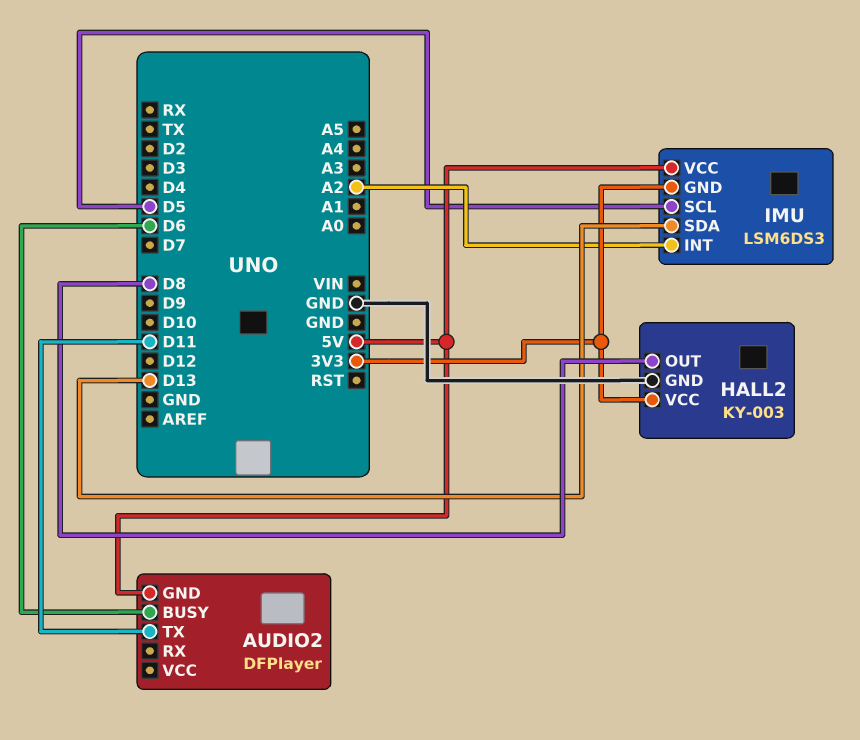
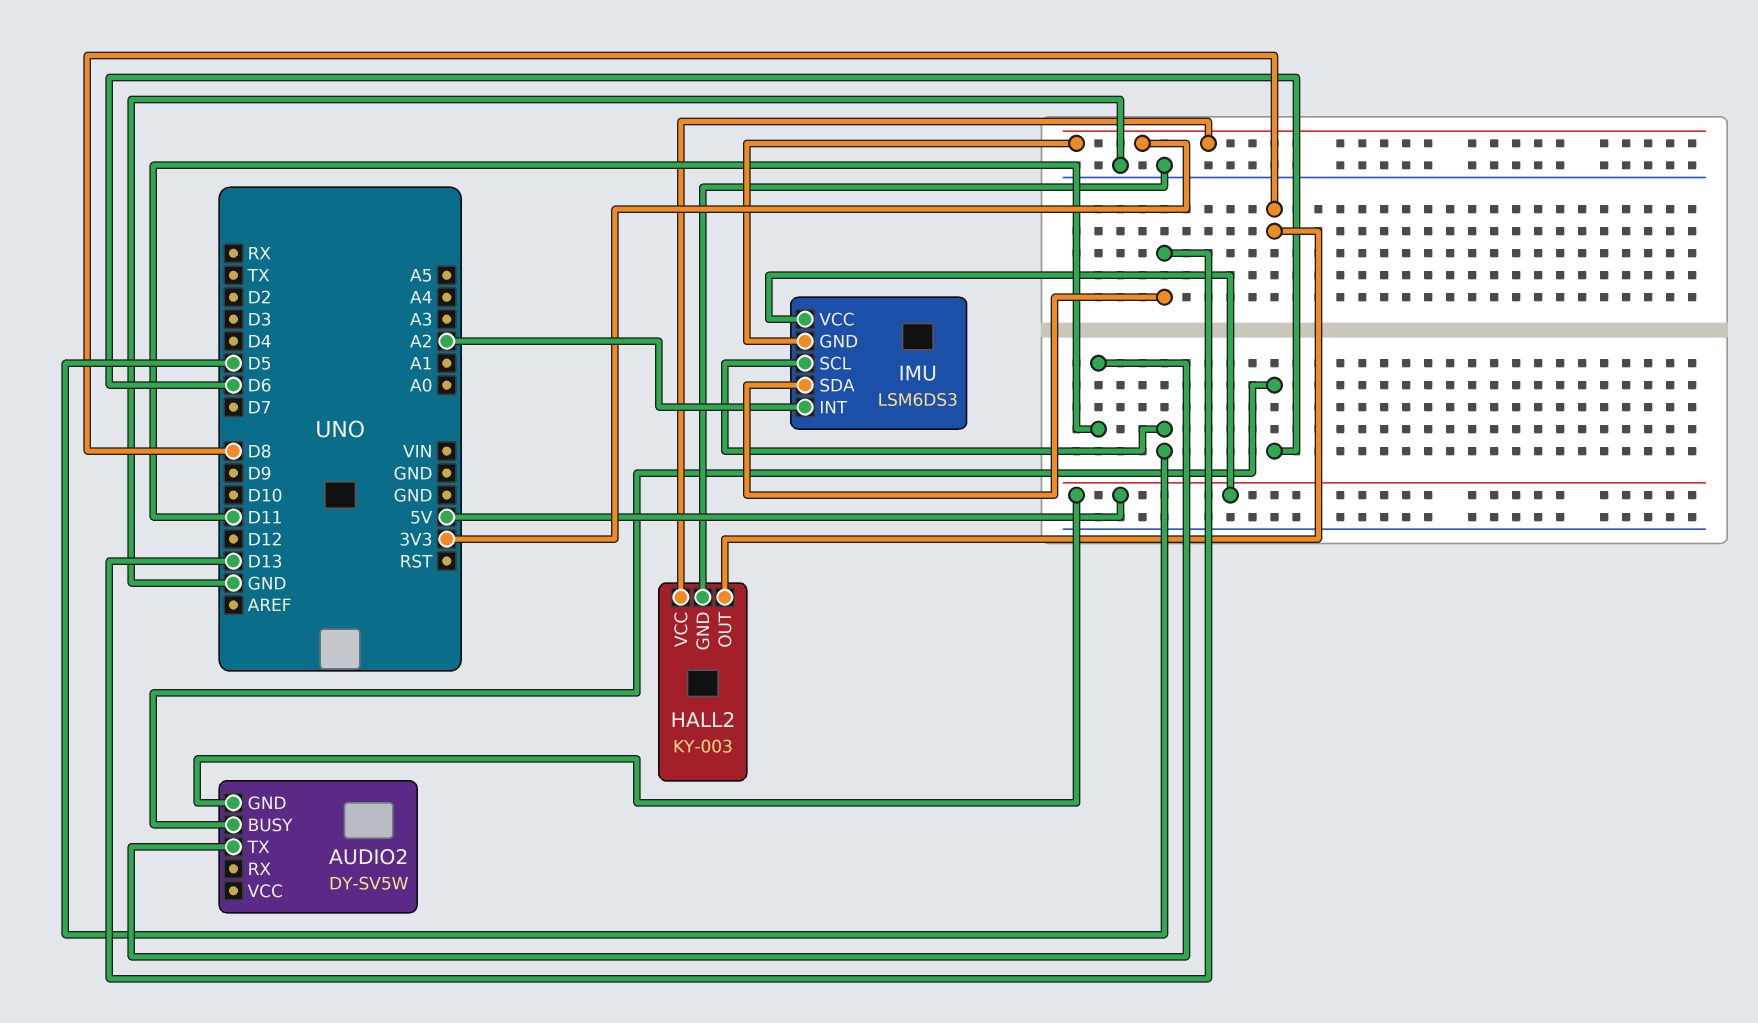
AUDIO2: DFPlayer -> DY-SV5W

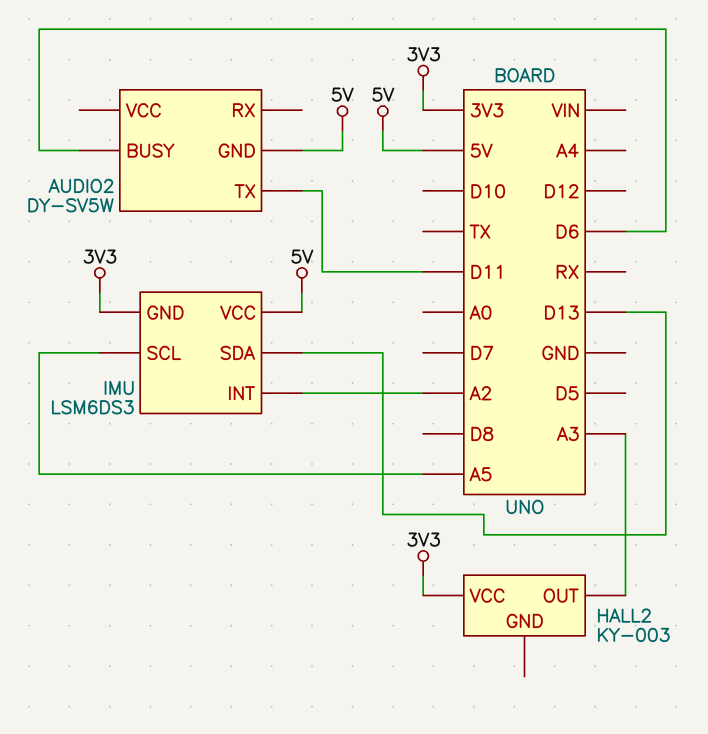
HALL2 pin GND: GND -> none
HALL2 pin OUT: D8 -> A3
IMU pin SCL: D5 -> A5

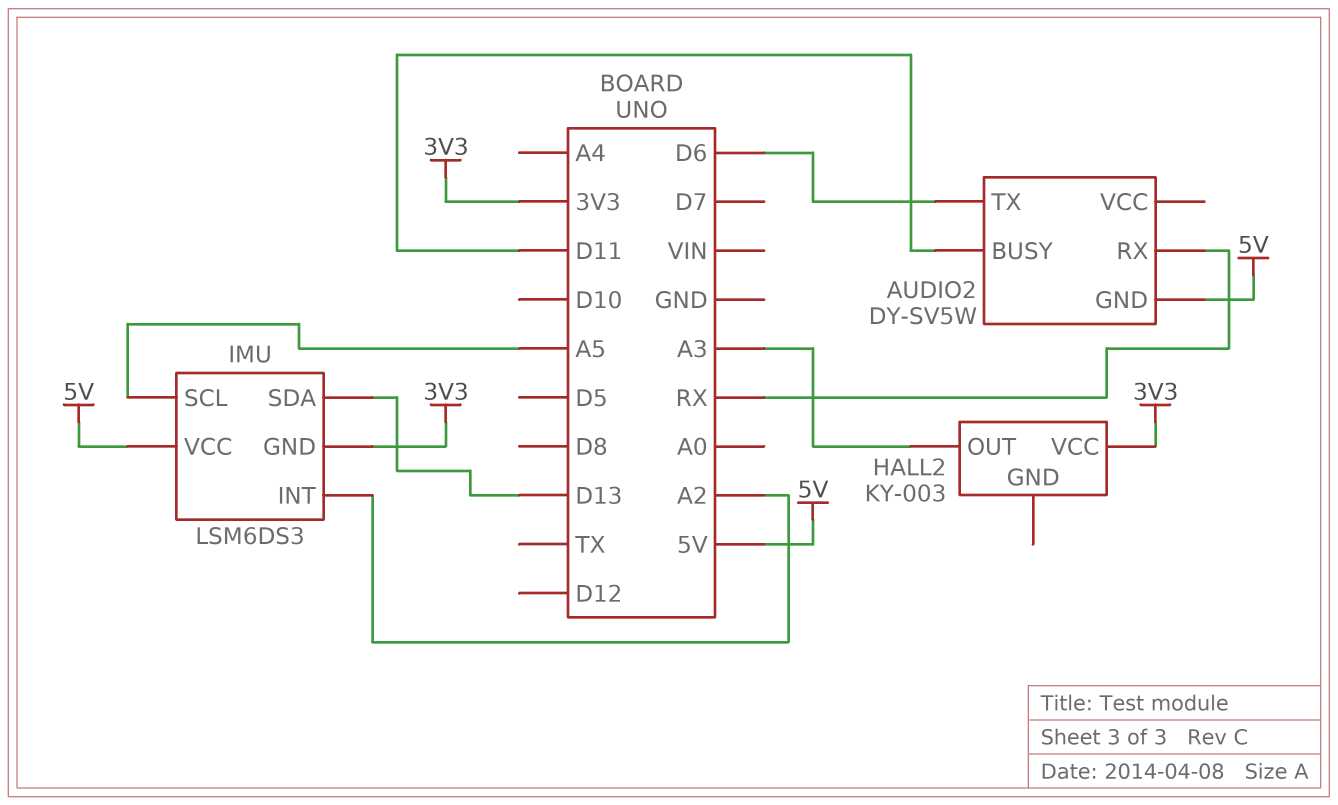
AUDIO2 pin BUSY: D6 -> D11
AUDIO2 pin RX: none -> RX
AUDIO2 pin TX: D11 -> D6

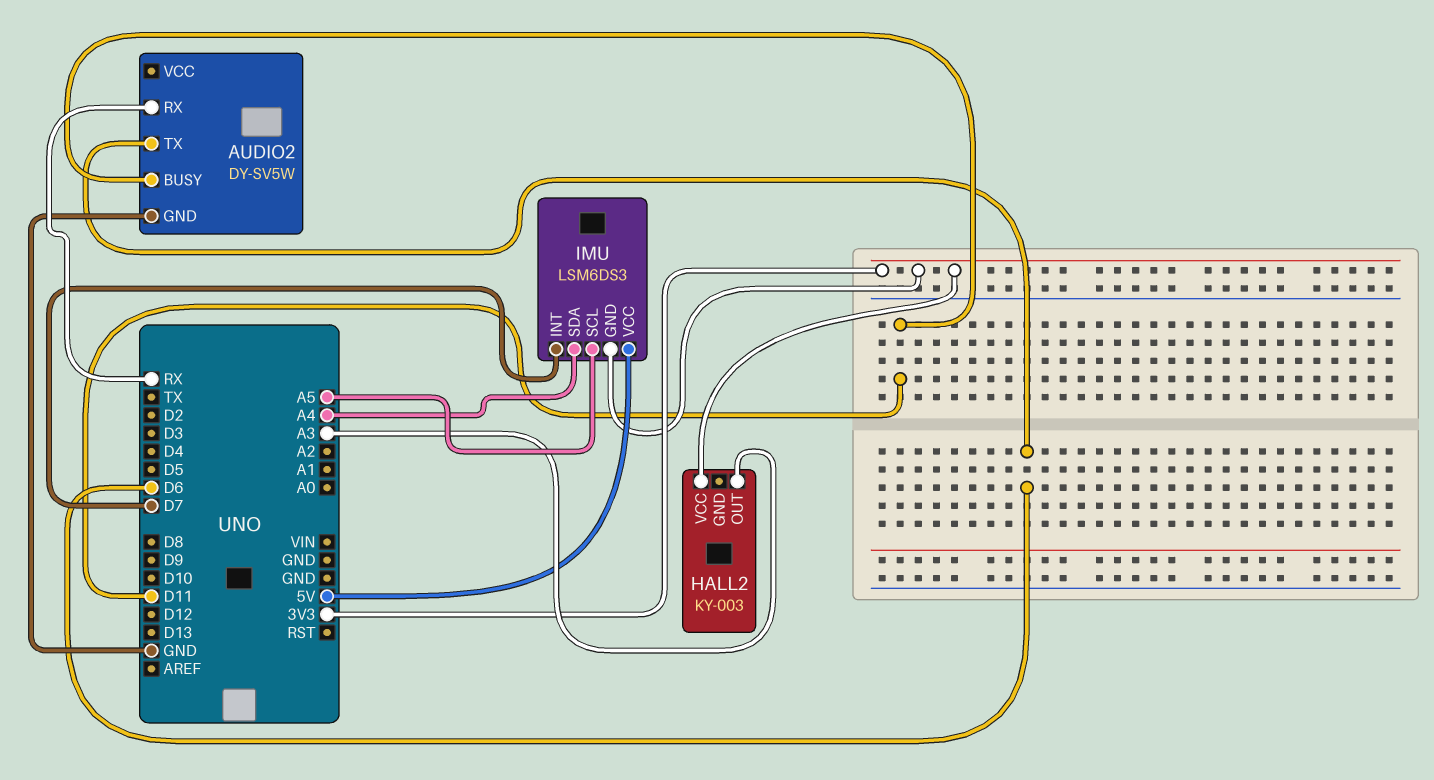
AUDIO2 pin GND: 5V -> GND
IMU pin INT: A2 -> D7
IMU pin SDA: D13 -> A4

